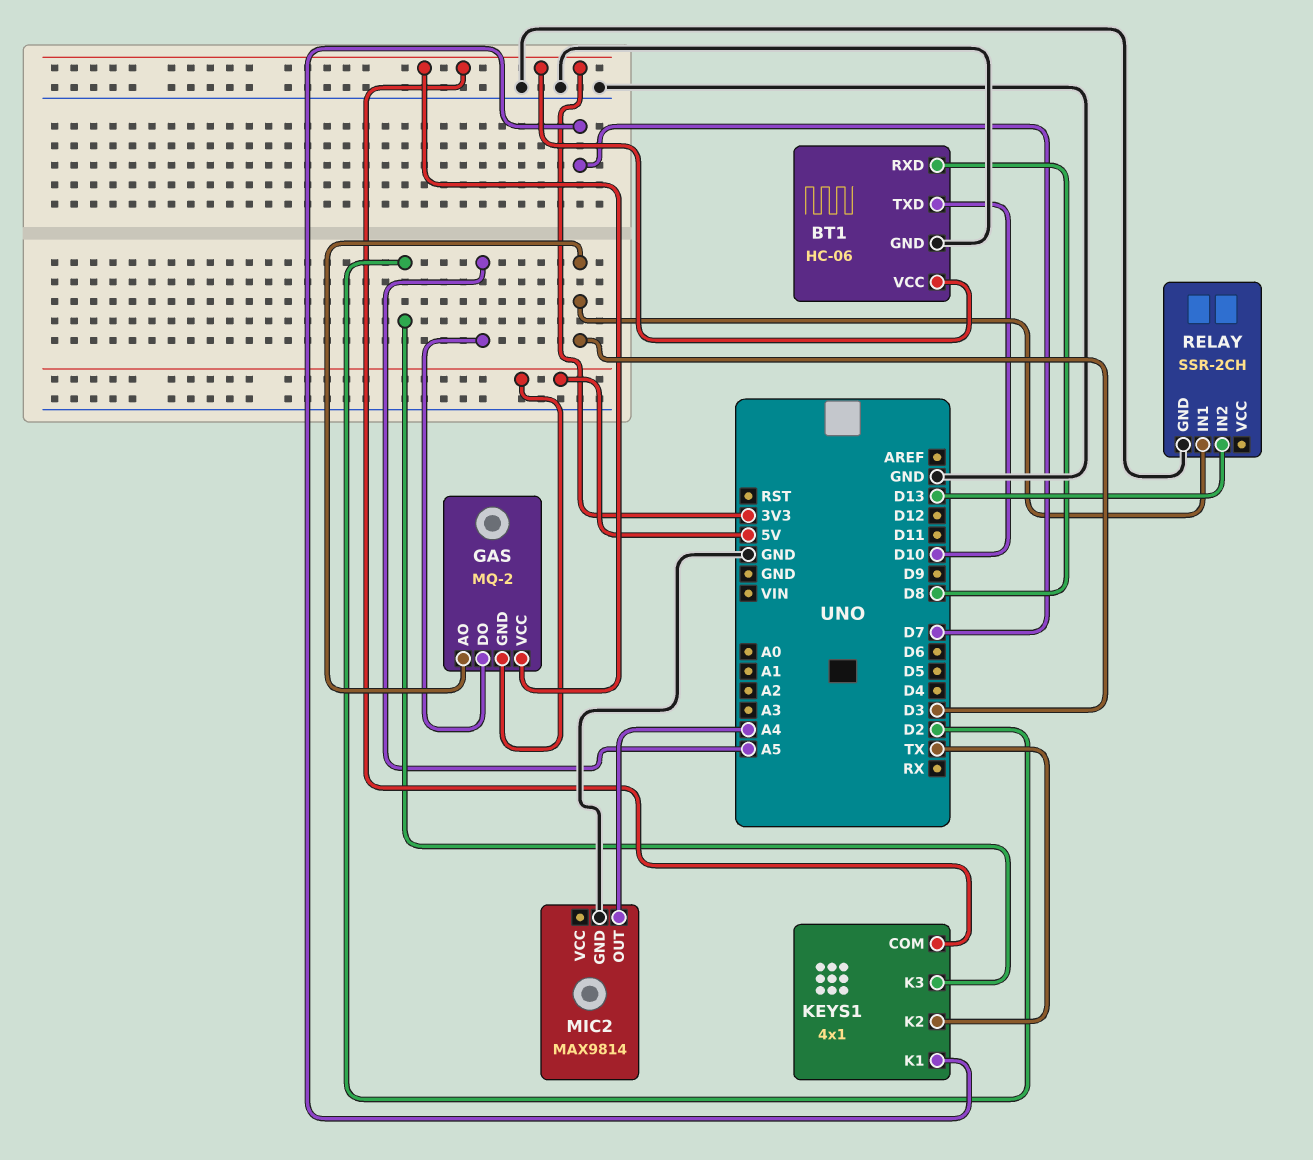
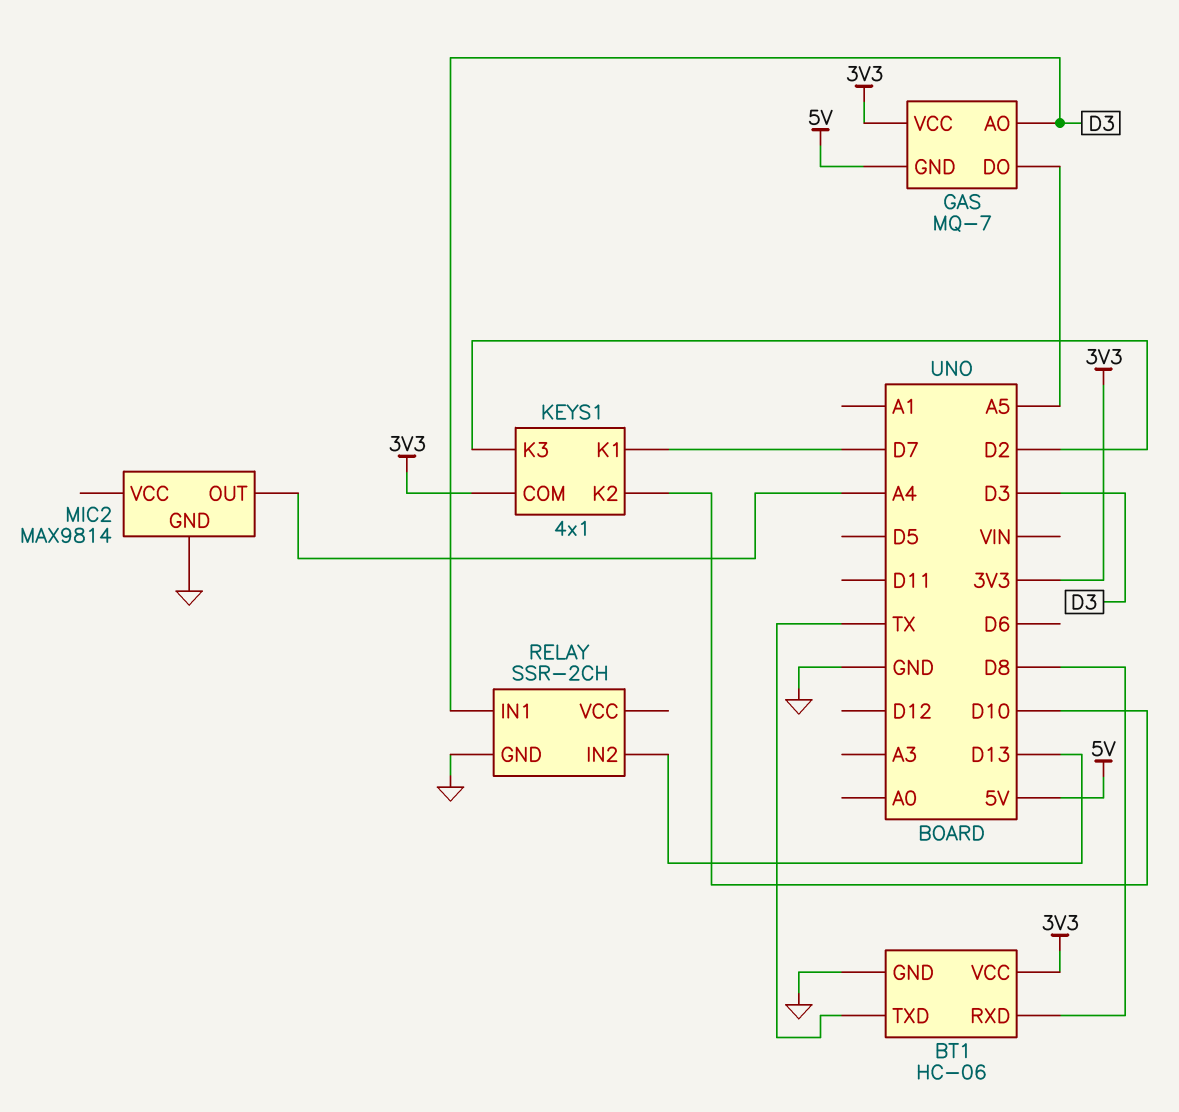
BT1 pin TXD: D10 -> TX
GAS: MQ-2 -> MQ-7
KEYS1 pin K2: TX -> D10

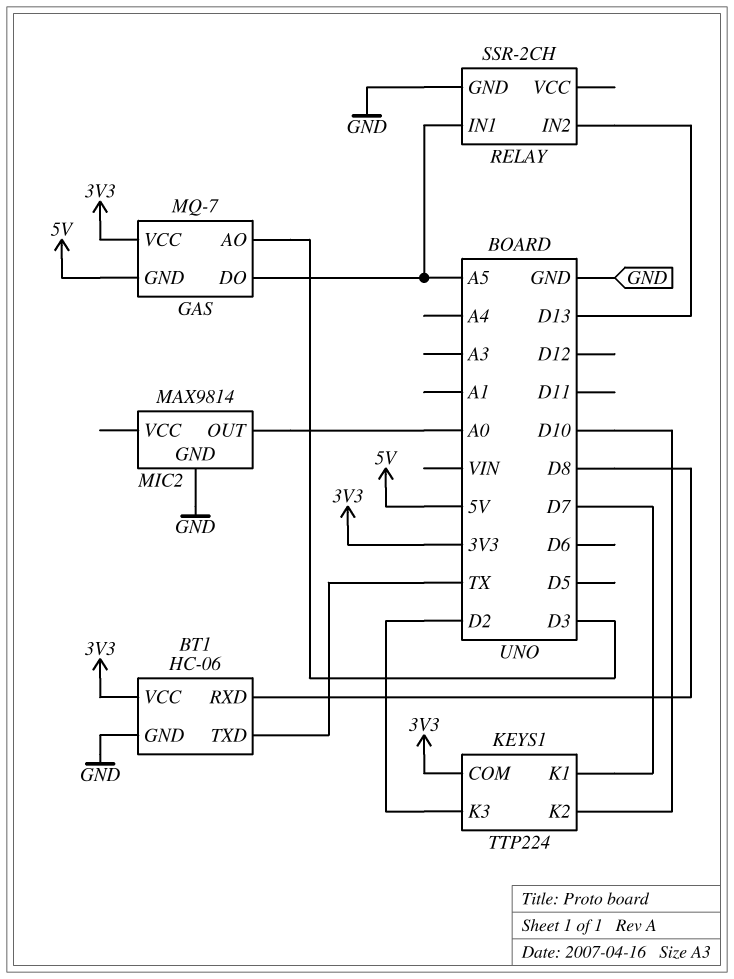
KEYS1: 4x1 -> TTP224
MIC2 pin OUT: A4 -> A0
RELAY pin IN1: D3 -> A5

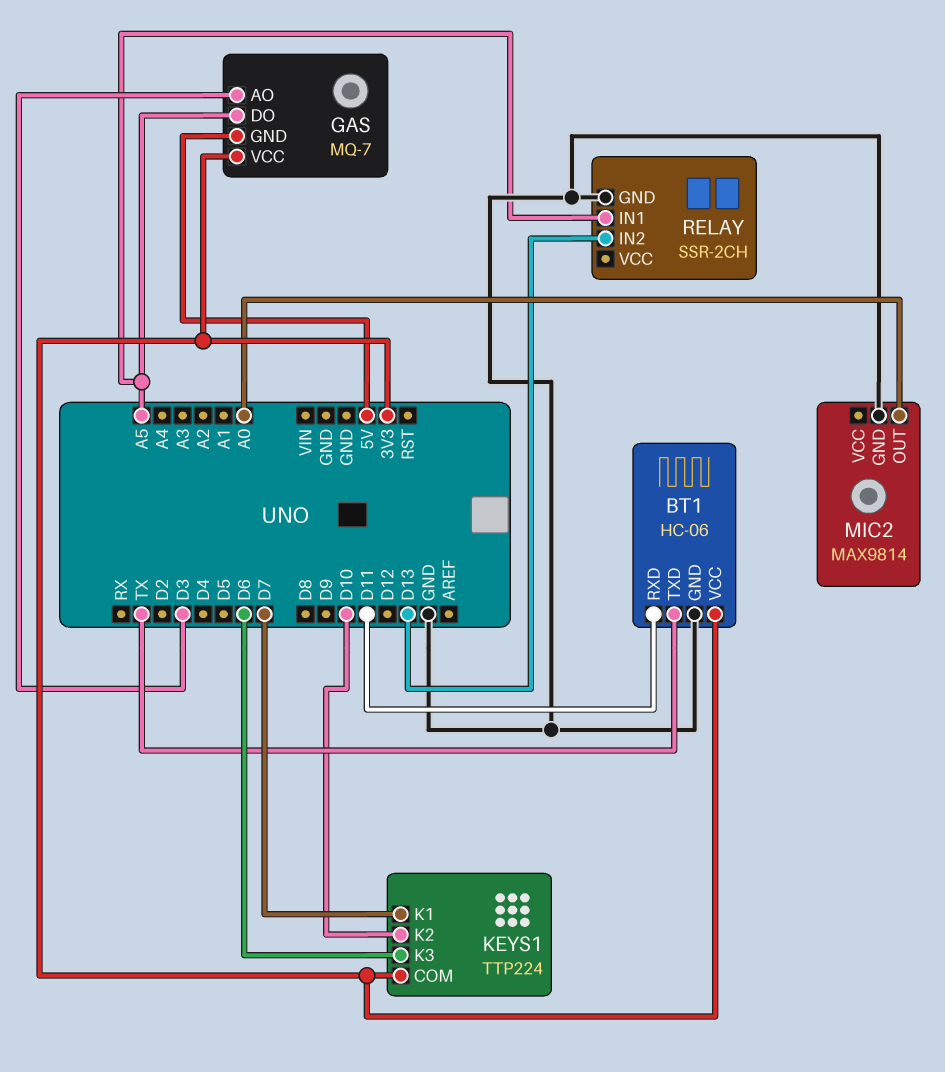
BT1 pin RXD: D8 -> D11
KEYS1 pin K3: D2 -> D6

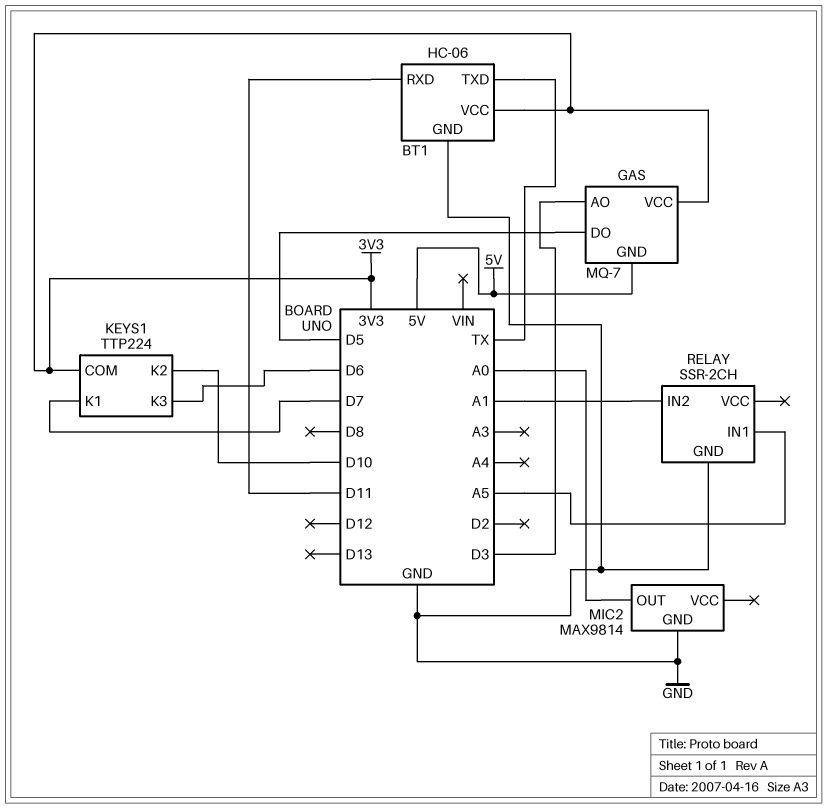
GAS pin DO: A5 -> D5
RELAY pin IN2: D13 -> A1

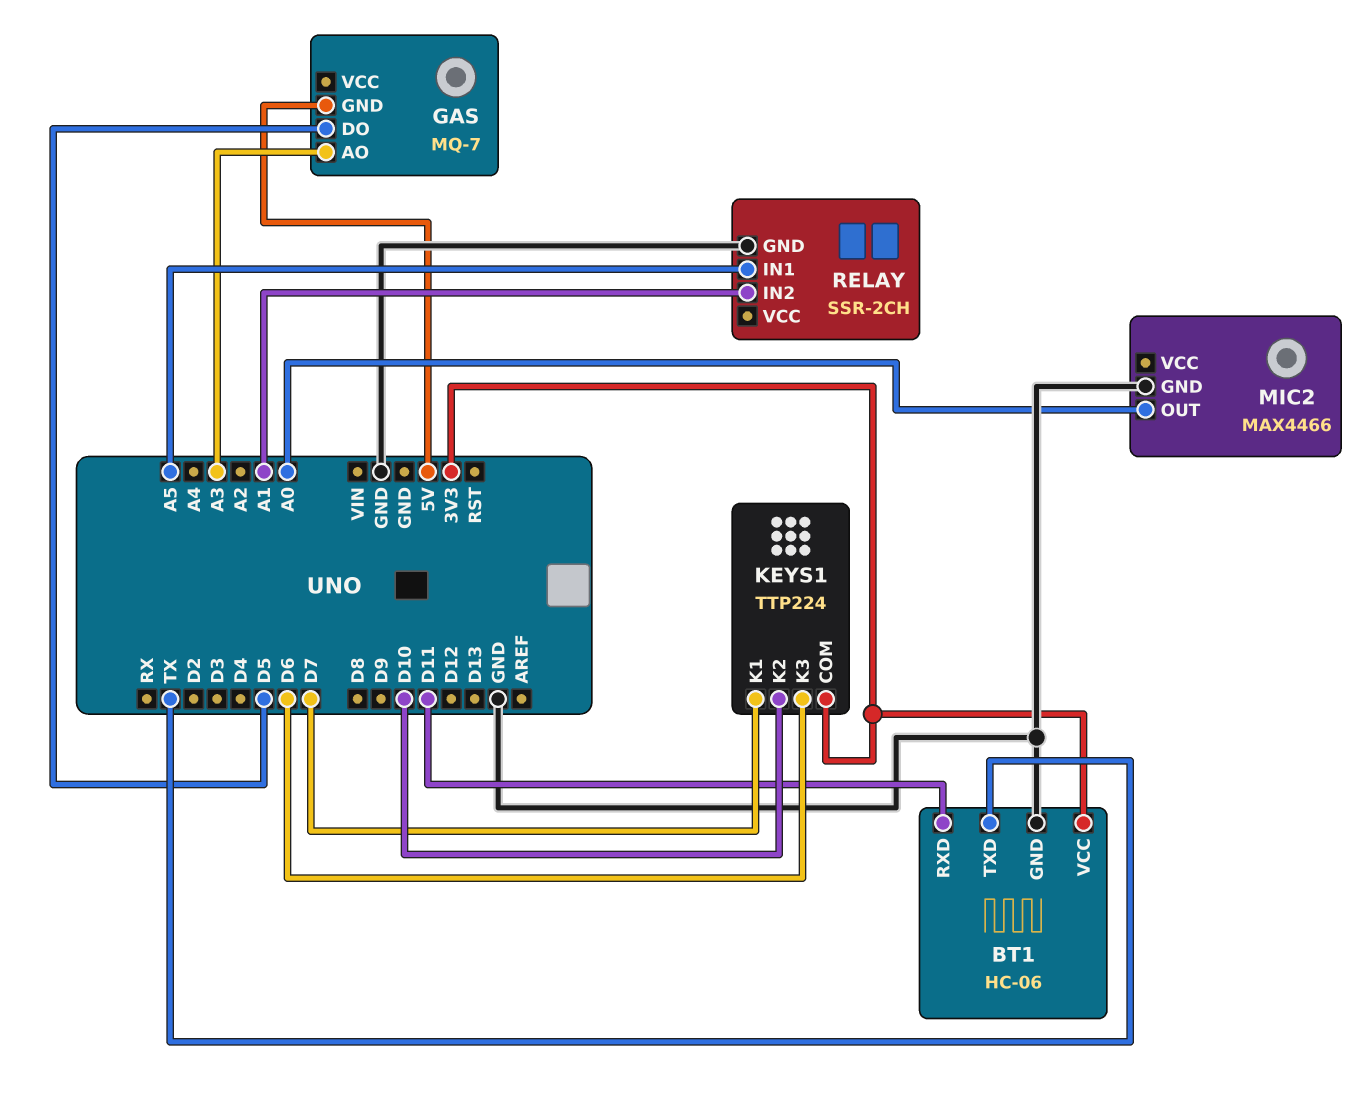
GAS pin AO: D3 -> A3
GAS pin VCC: 3V3 -> none
MIC2: MAX9814 -> MAX4466

